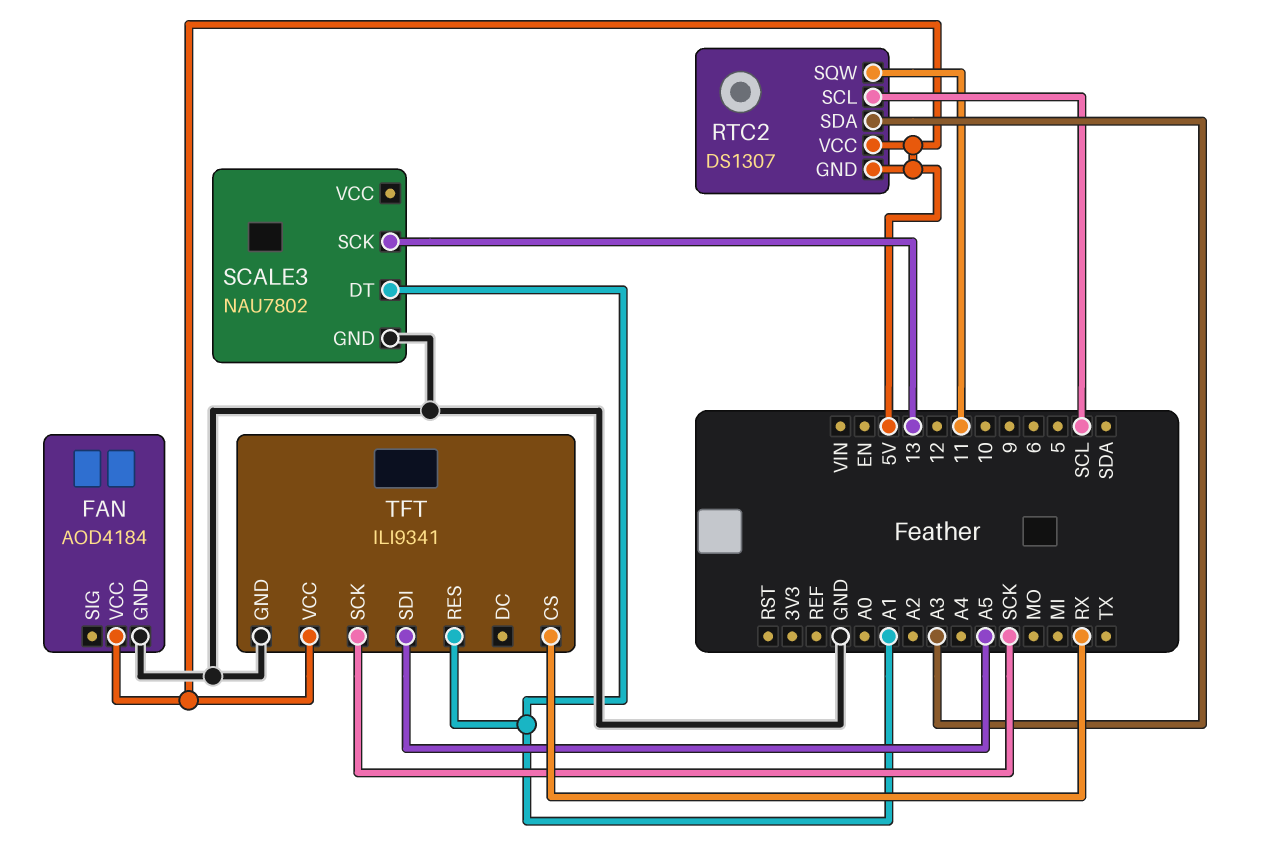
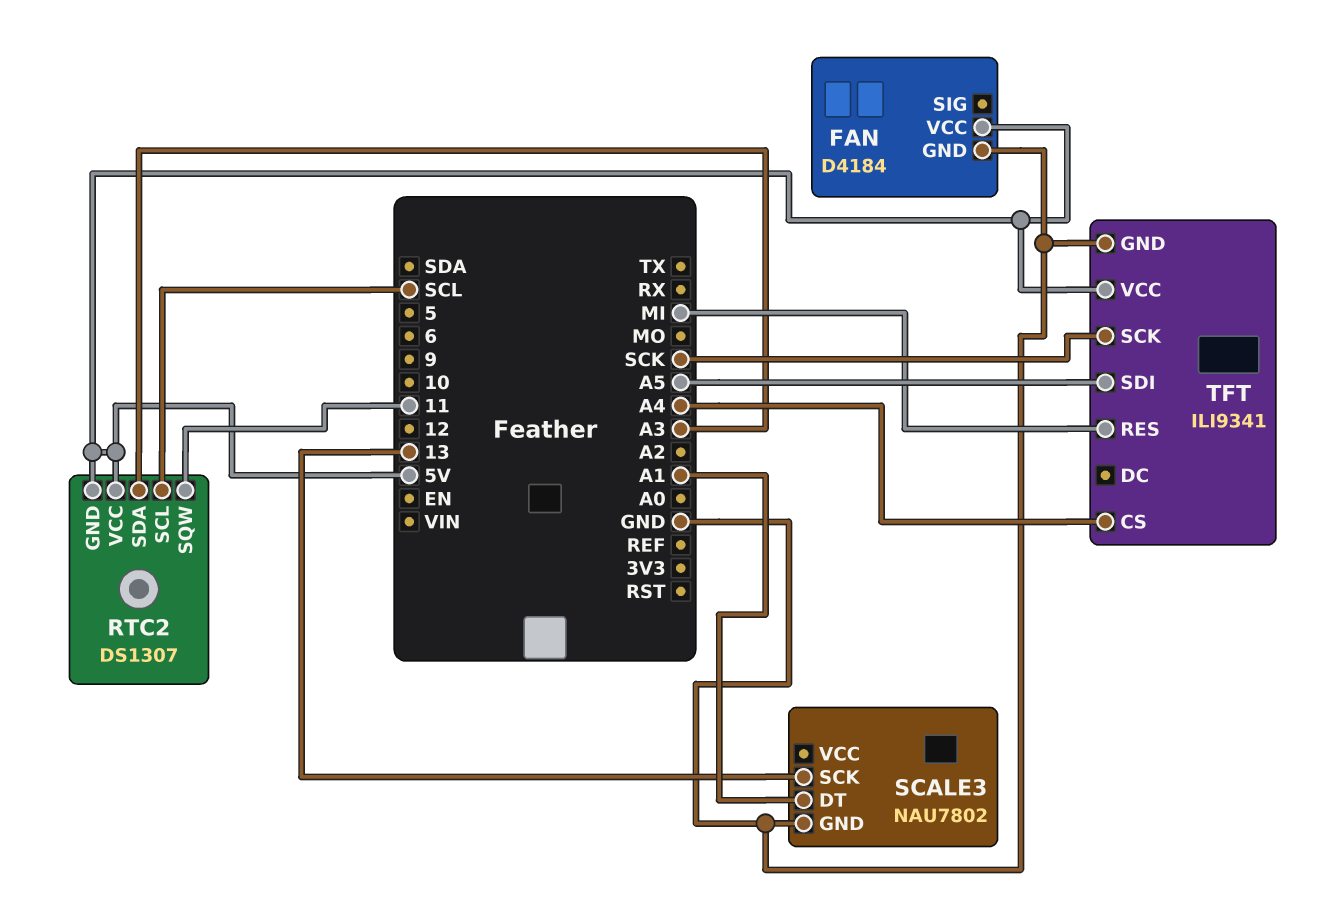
FAN: AOD4184 -> D4184
TFT pin CS: RX -> A4
TFT pin RES: A1 -> MI

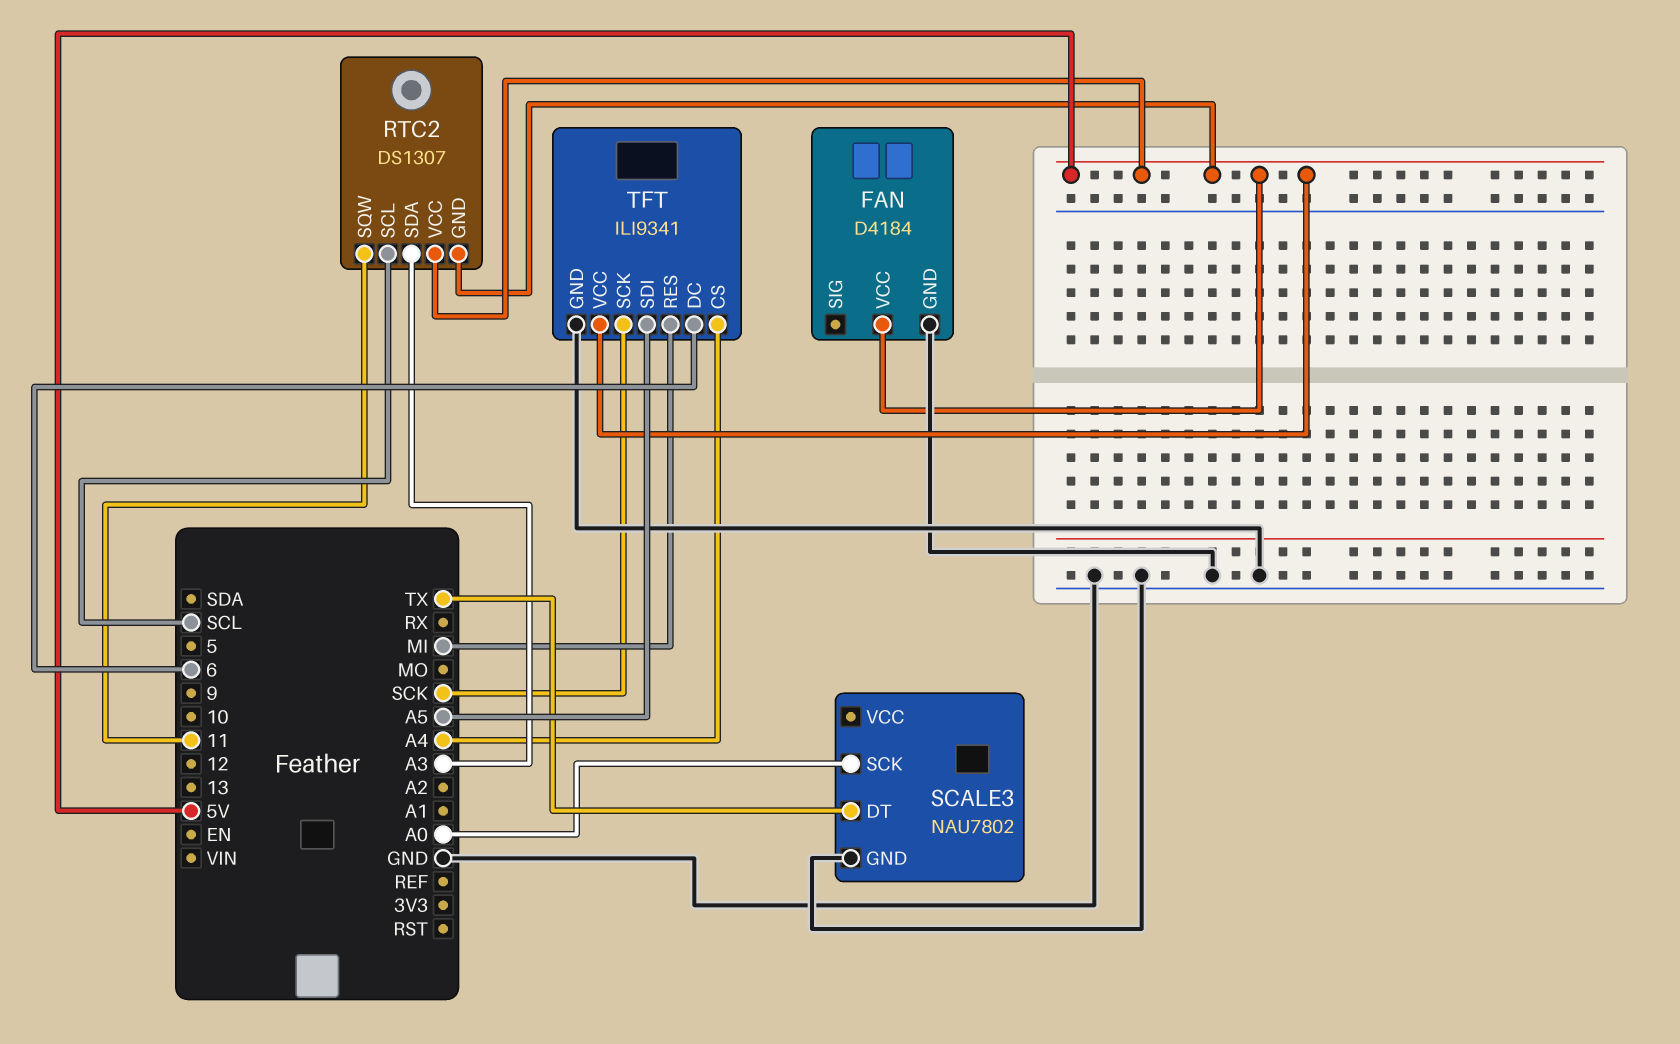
SCALE3 pin DT: A1 -> TX
SCALE3 pin SCK: 13 -> A0
TFT pin DC: none -> 6

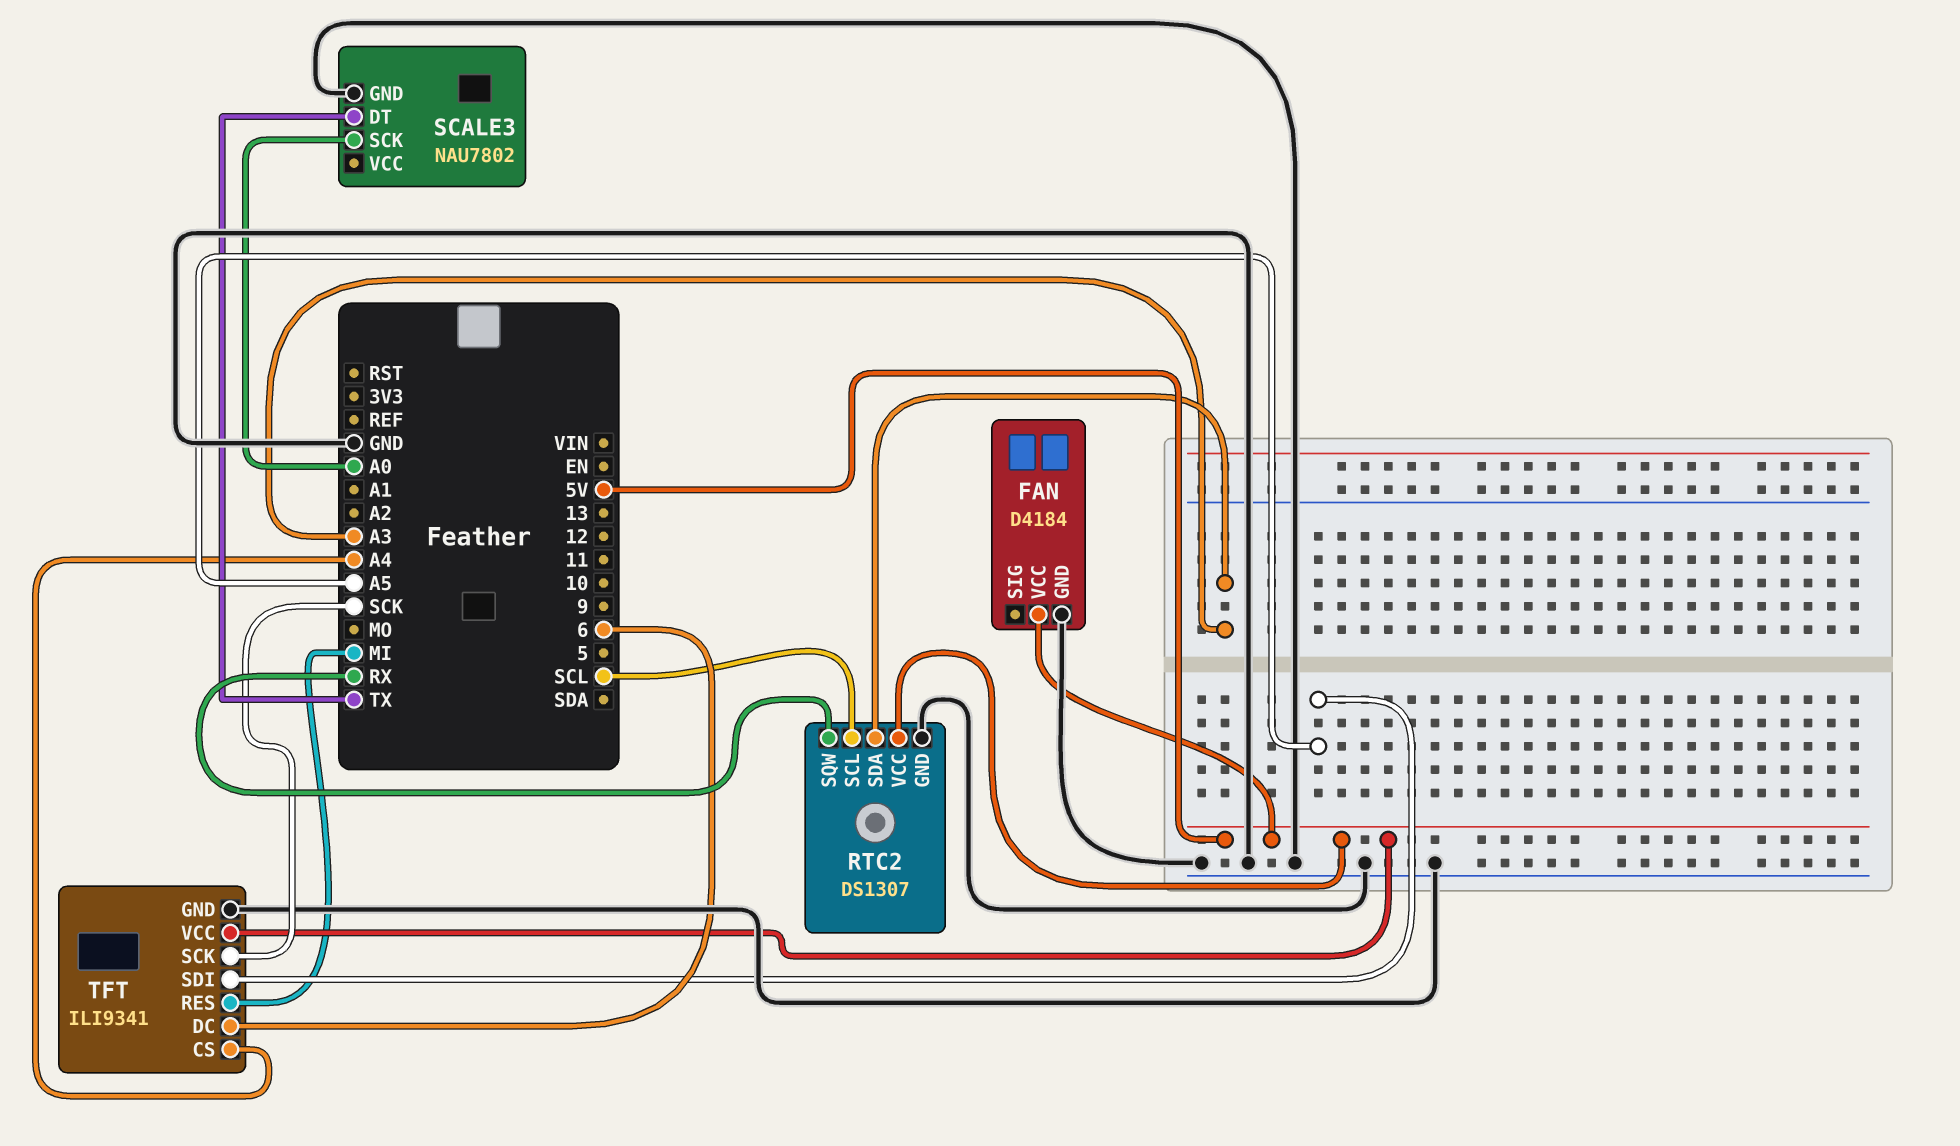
RTC2 pin GND: 5V -> GND
RTC2 pin SQW: 11 -> RX

